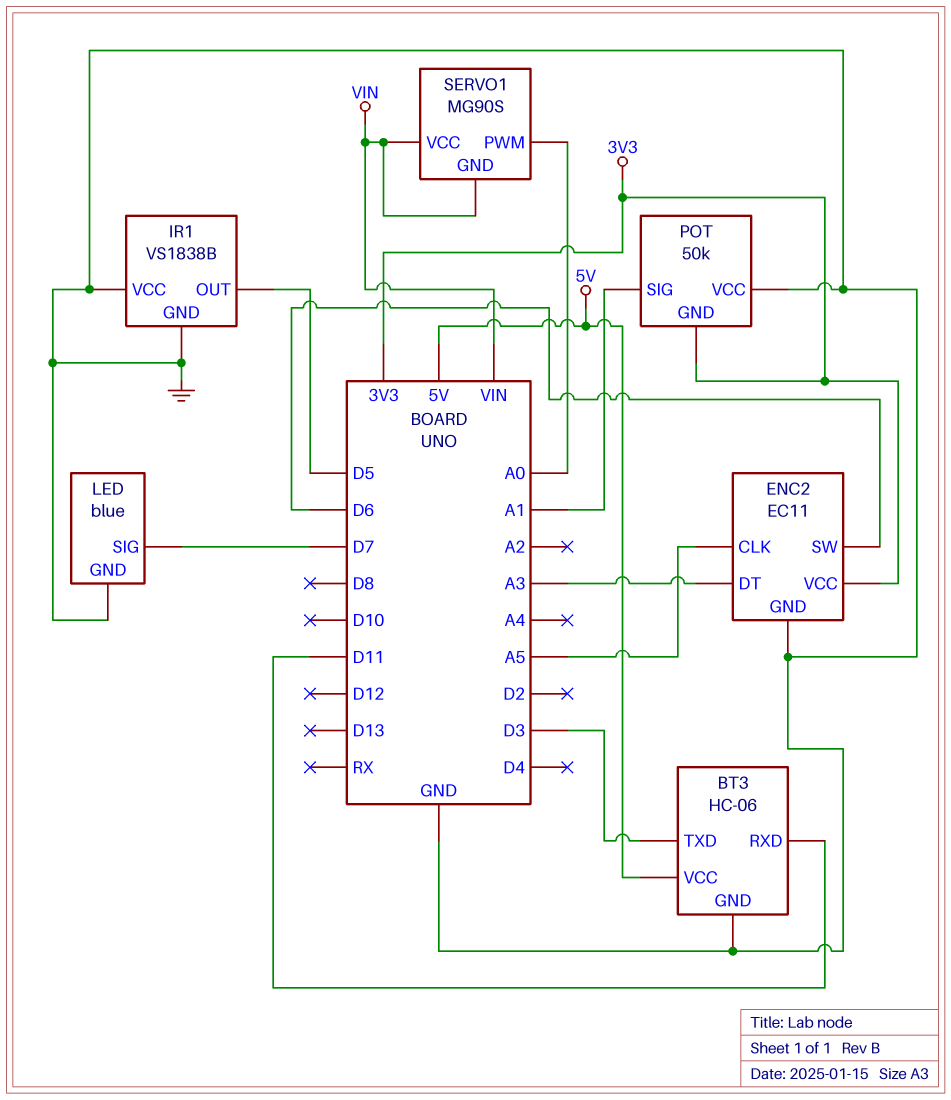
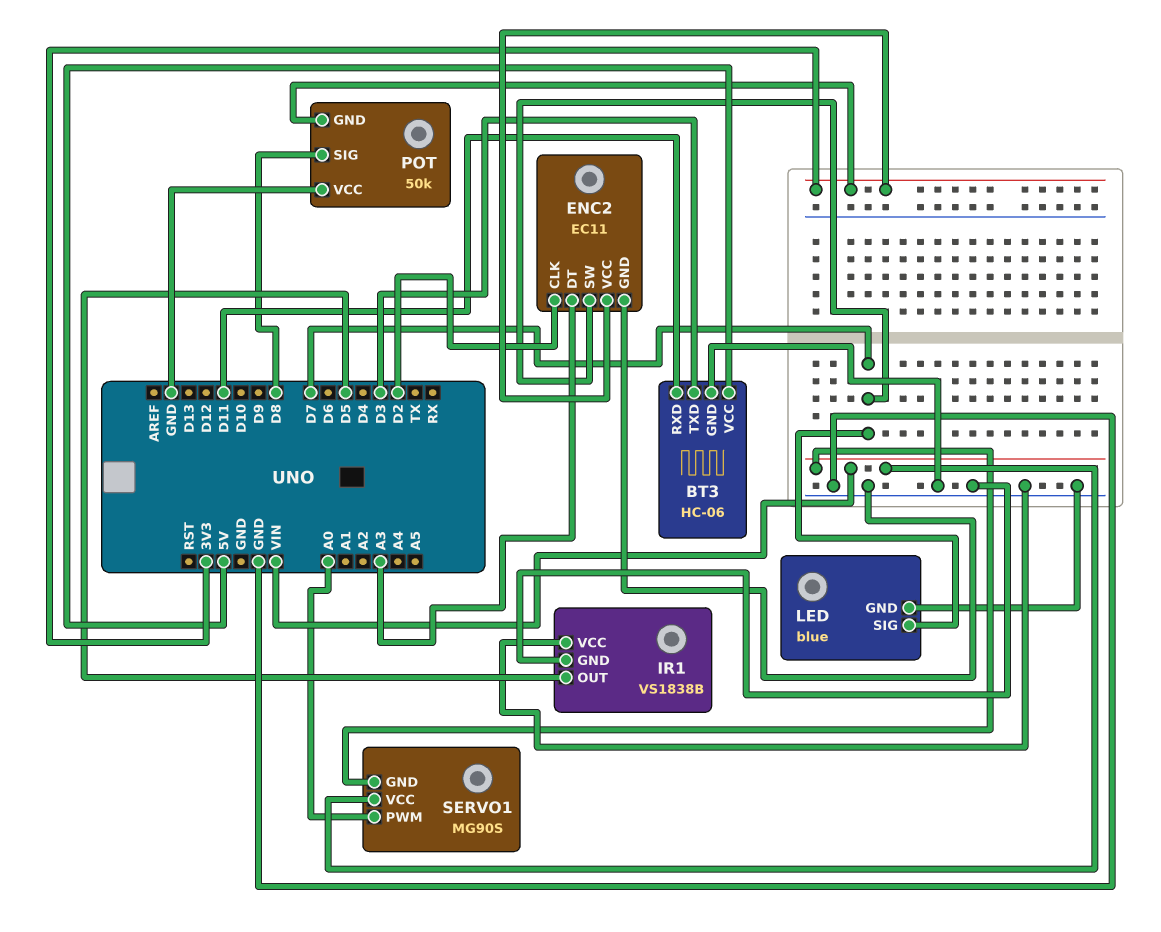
ENC2 pin CLK: A5 -> D2
ENC2 pin SW: D6 -> D7
POT pin SIG: A1 -> D8

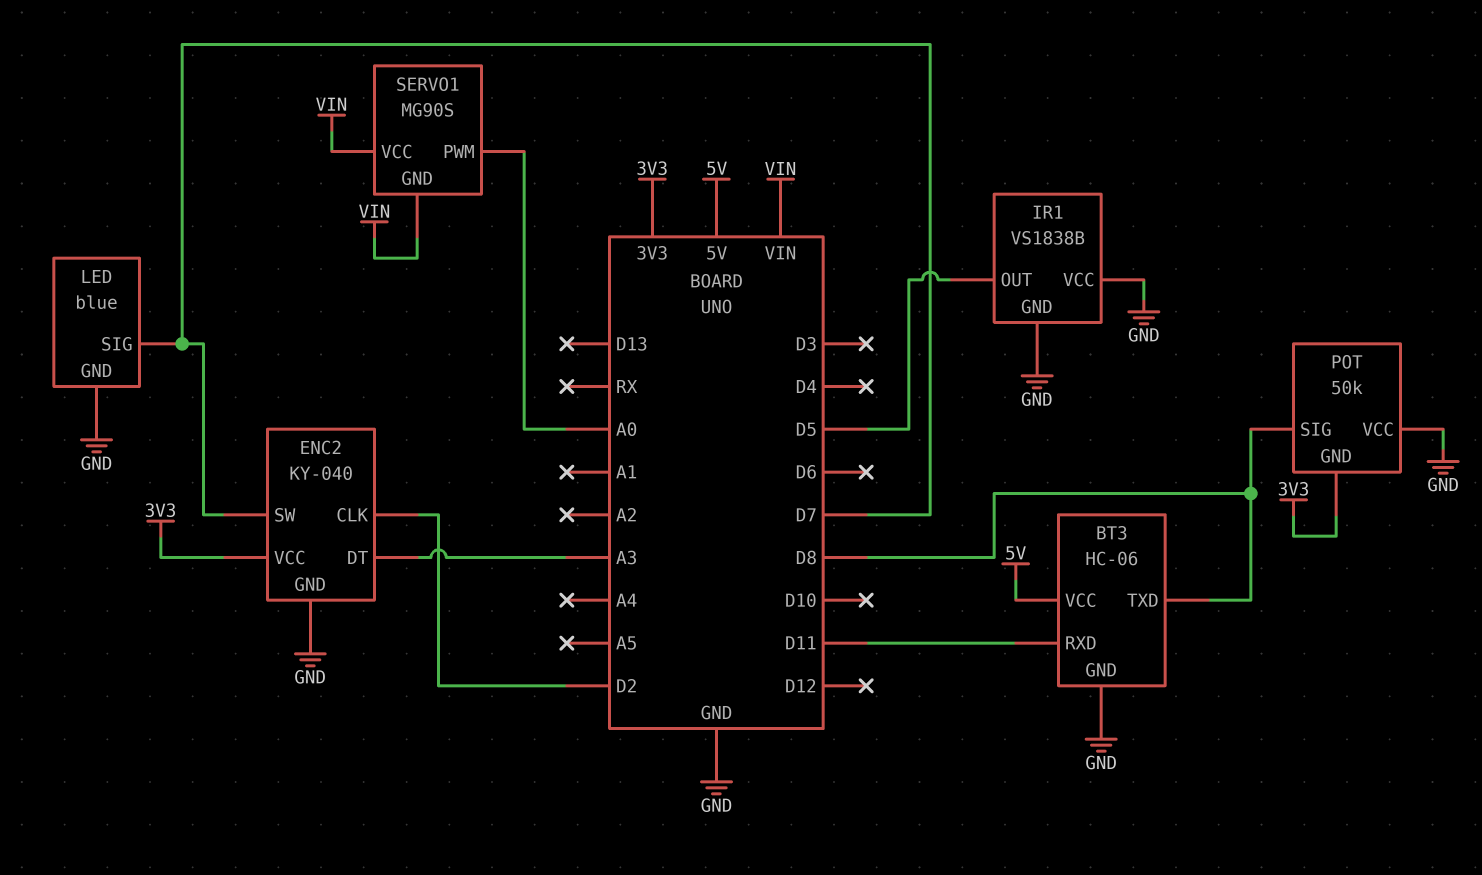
BT3 pin TXD: D3 -> D8
ENC2: EC11 -> KY-040

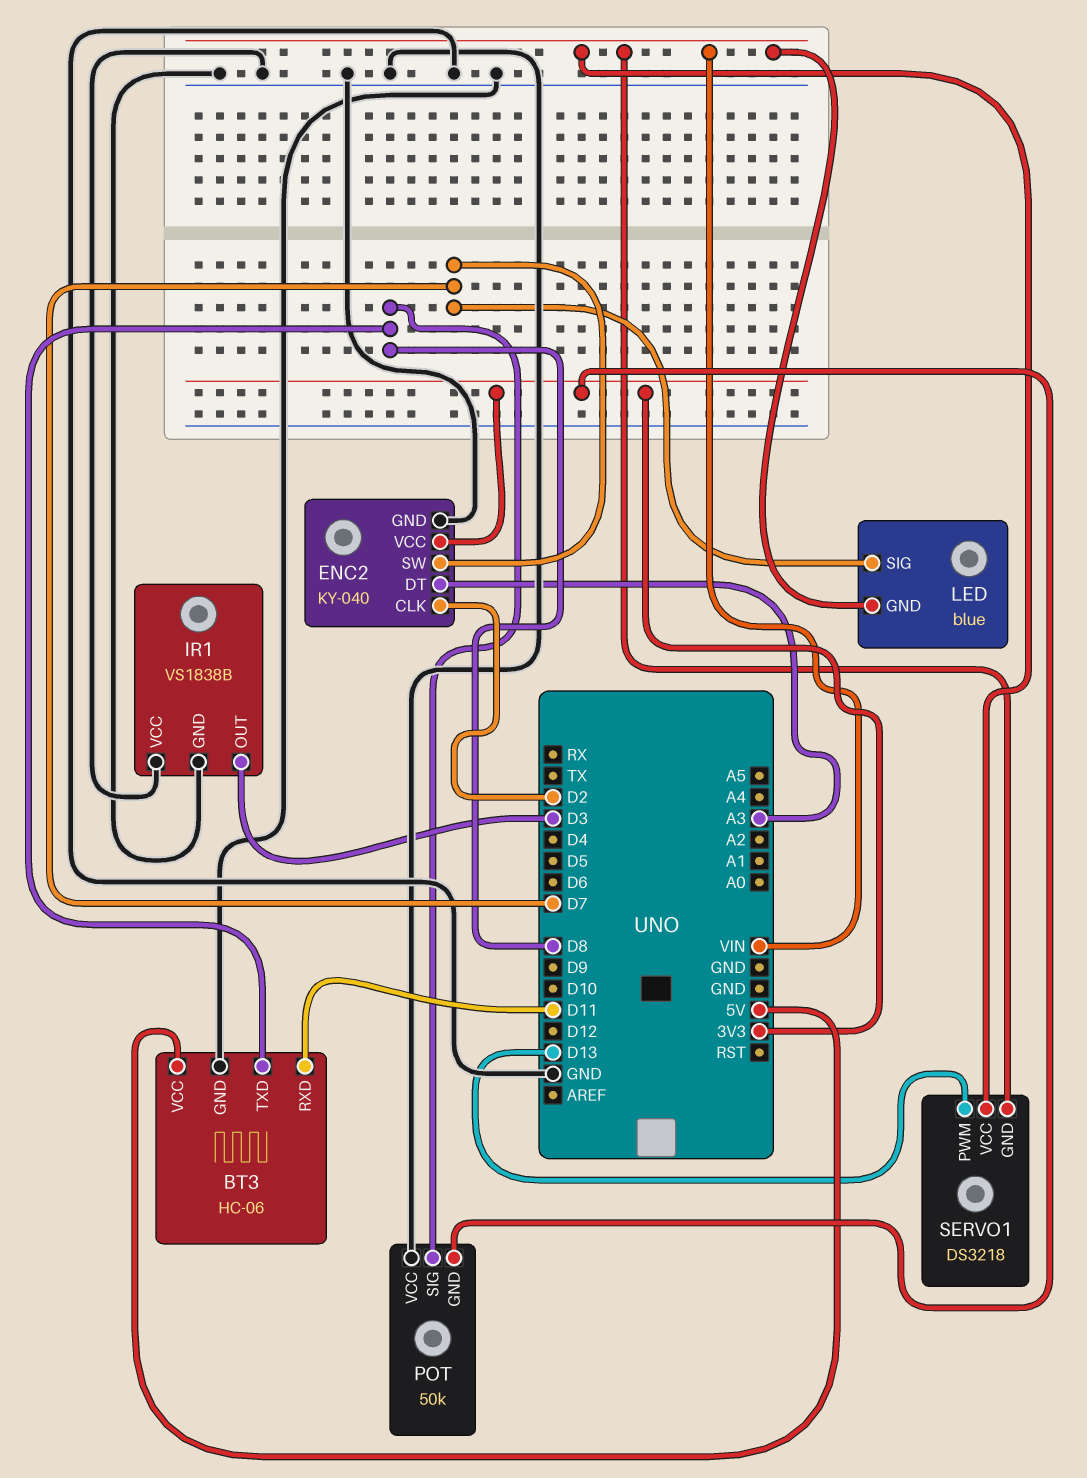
IR1 pin OUT: D5 -> D3
LED pin GND: GND -> VIN
SERVO1: MG90S -> DS3218
SERVO1 pin PWM: A0 -> D13

